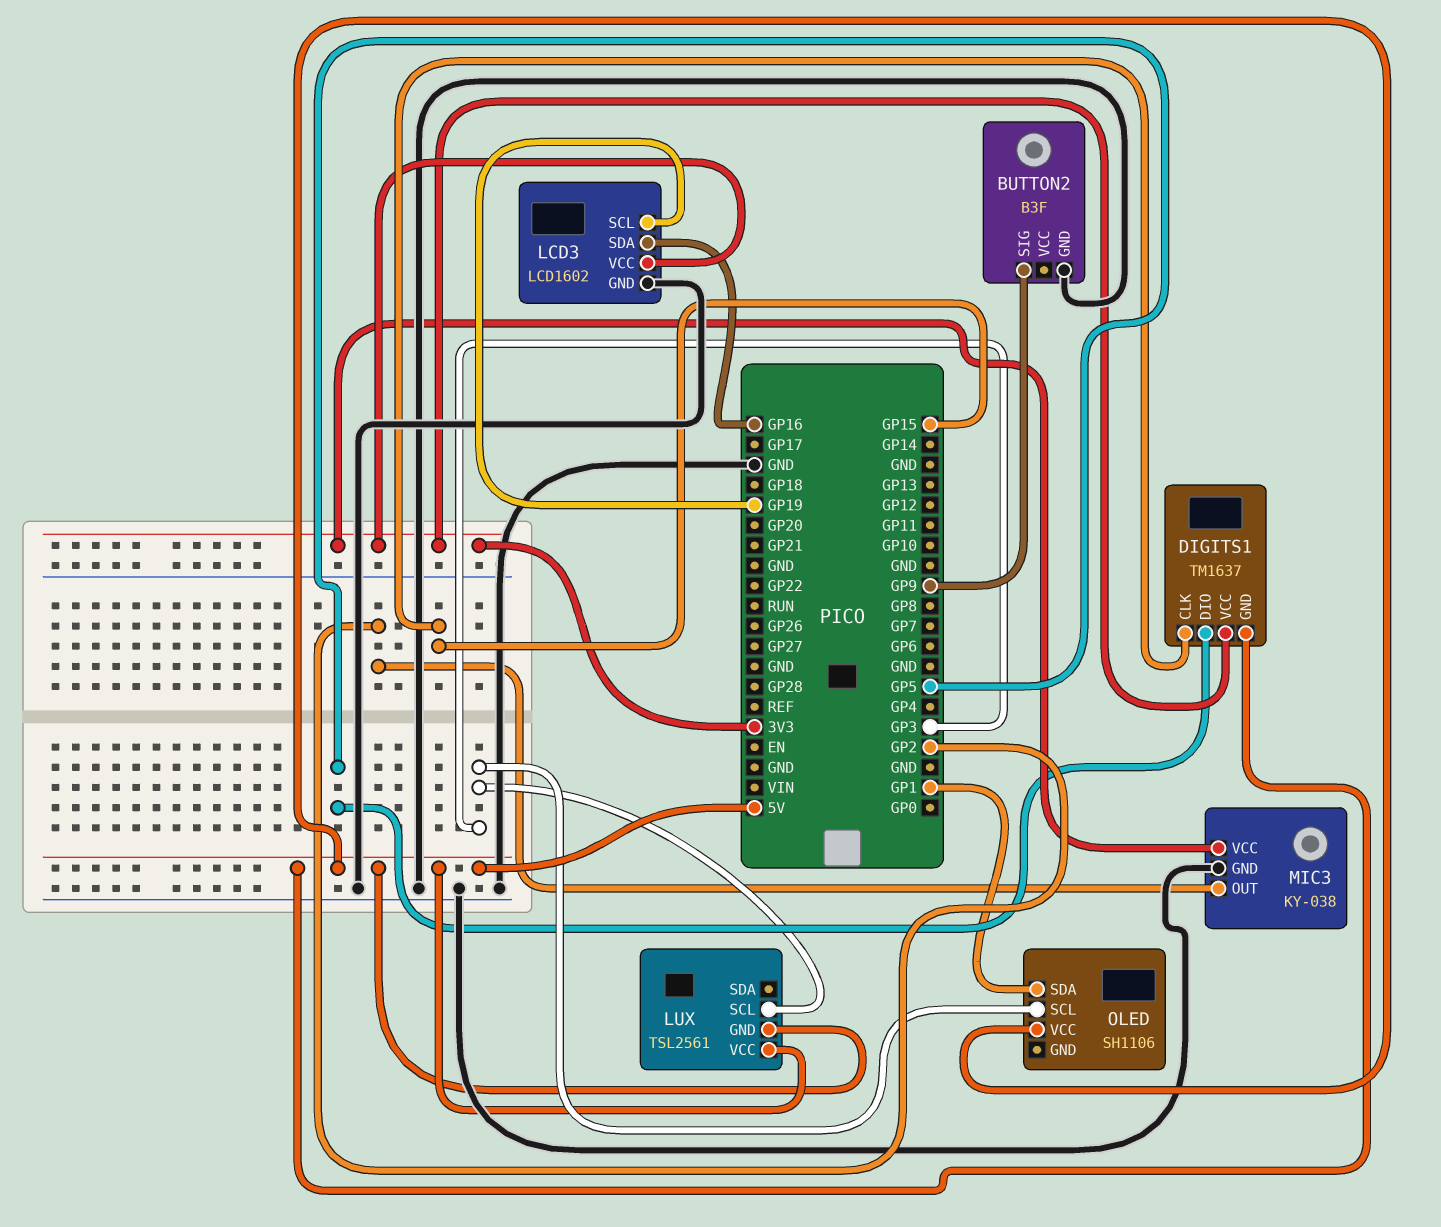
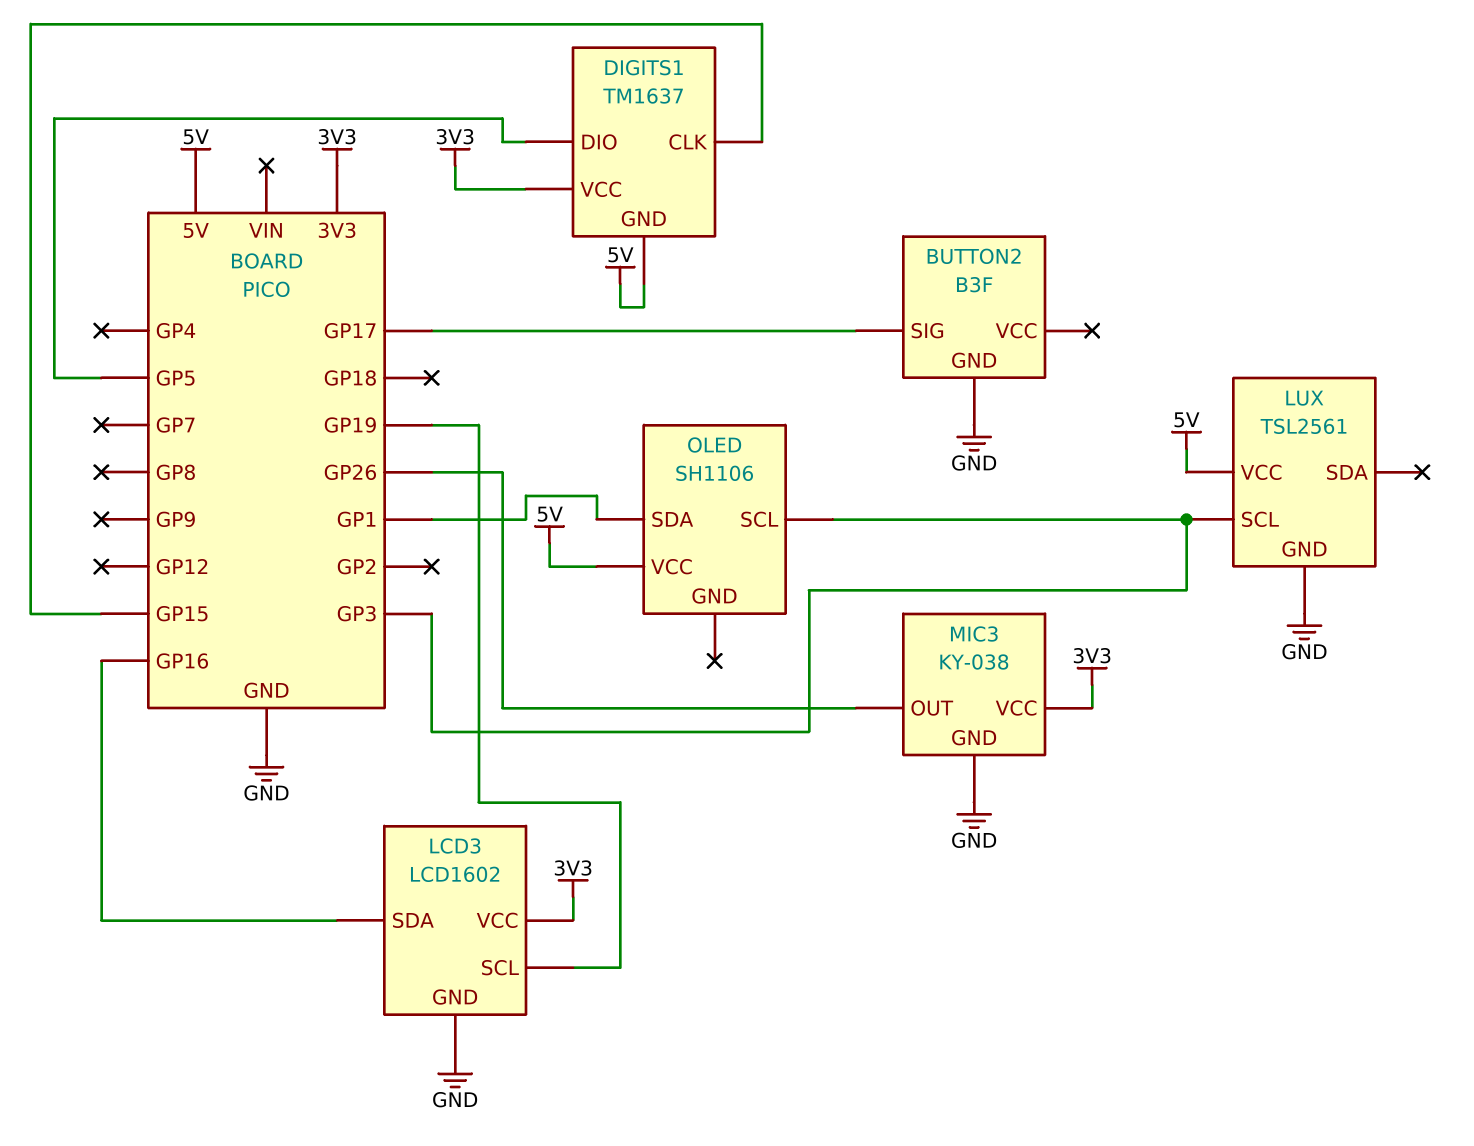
BUTTON2 pin SIG: GP9 -> GP17
LUX pin GND: 5V -> GND
MIC3 pin OUT: GP2 -> GP26

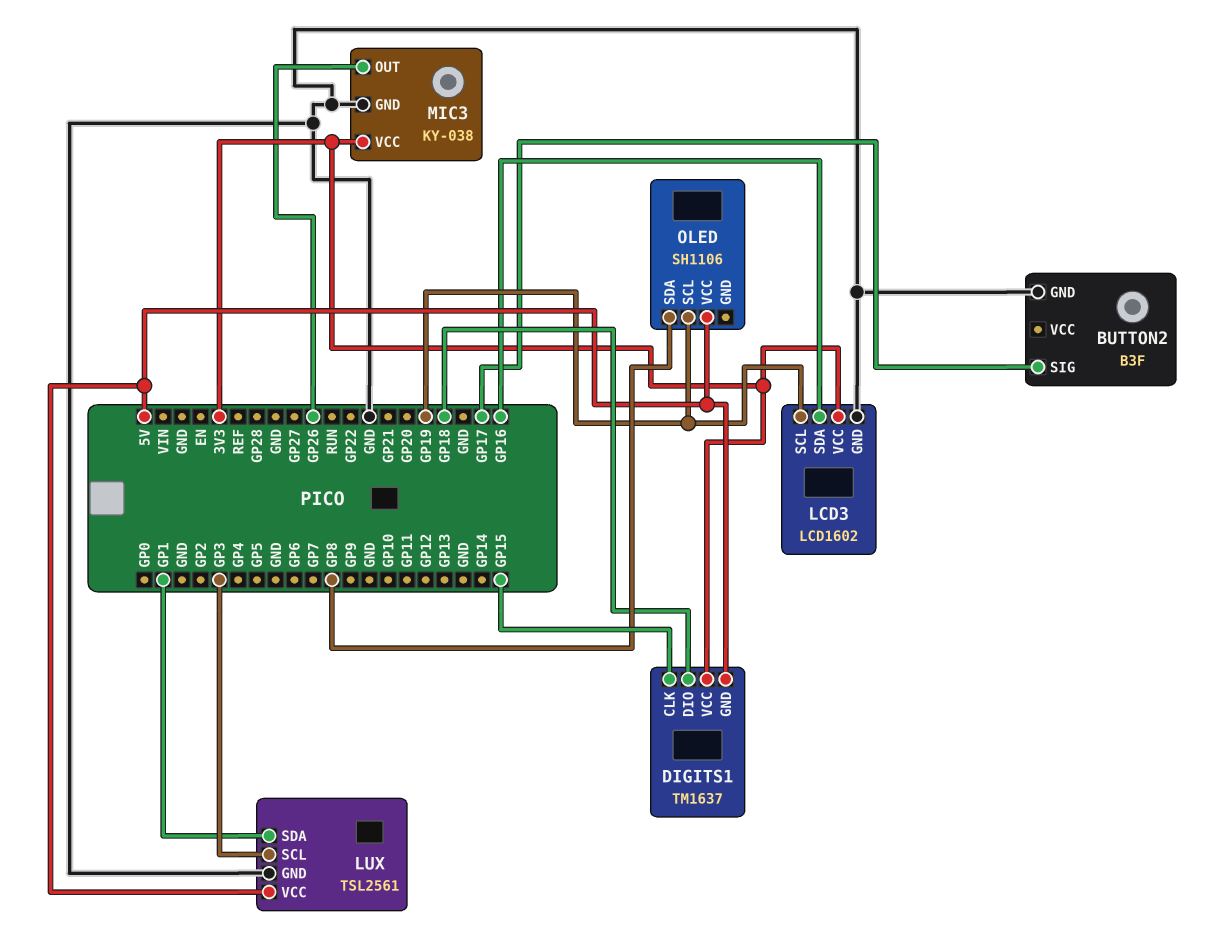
DIGITS1 pin DIO: GP5 -> GP18
LUX pin SDA: none -> GP1
OLED pin SCL: GP3 -> GP19
OLED pin SDA: GP1 -> GP8

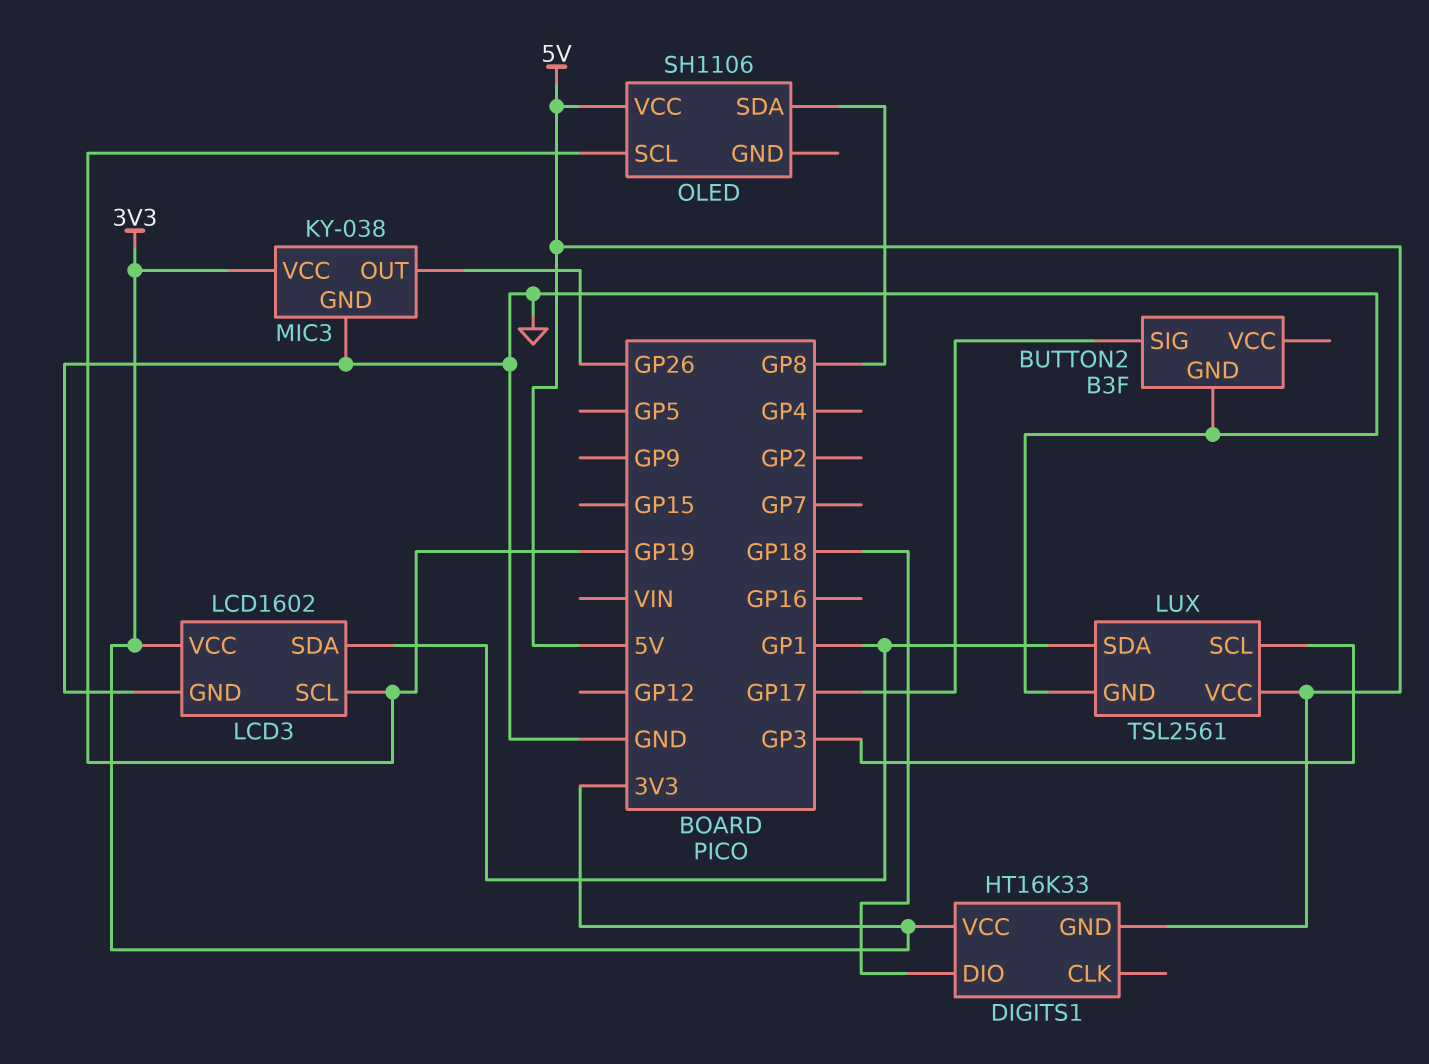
DIGITS1: TM1637 -> HT16K33
DIGITS1 pin CLK: GP15 -> none
LCD3 pin SDA: GP16 -> GP1

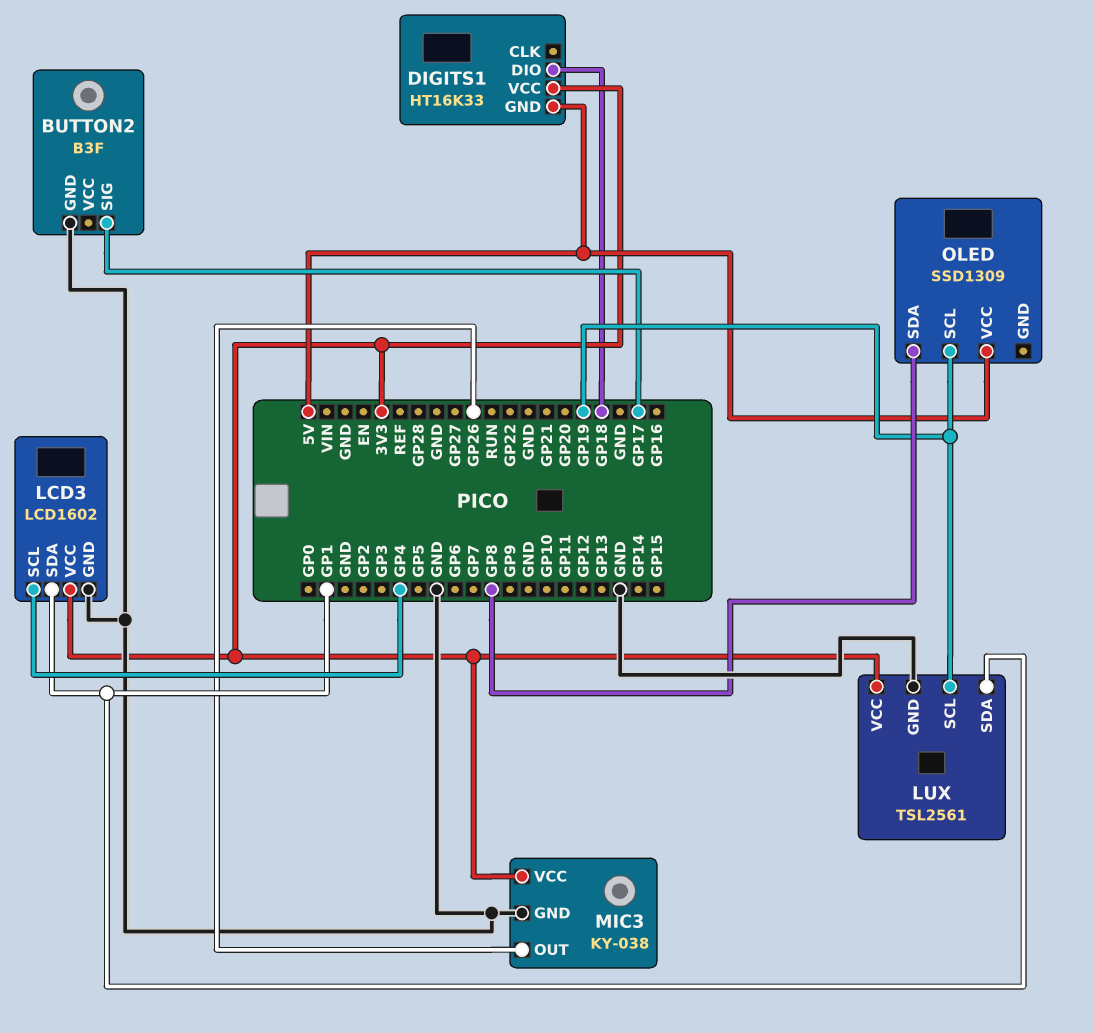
LCD3 pin SCL: GP19 -> GP4
LUX pin SCL: GP3 -> GP19
LUX pin VCC: 5V -> 3V3
OLED: SH1106 -> SSD1309

